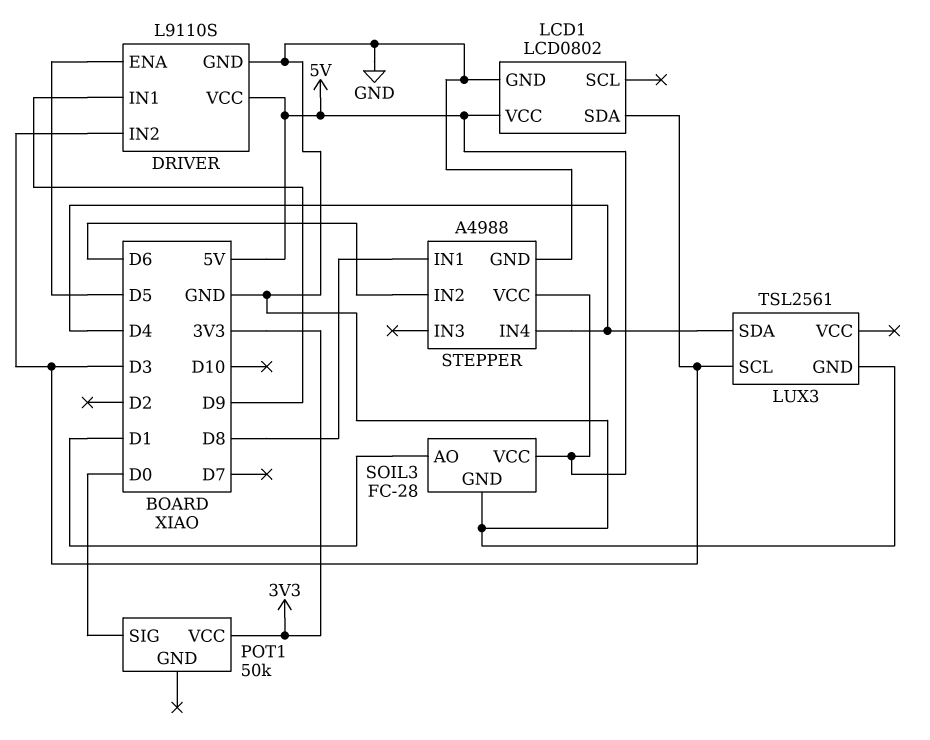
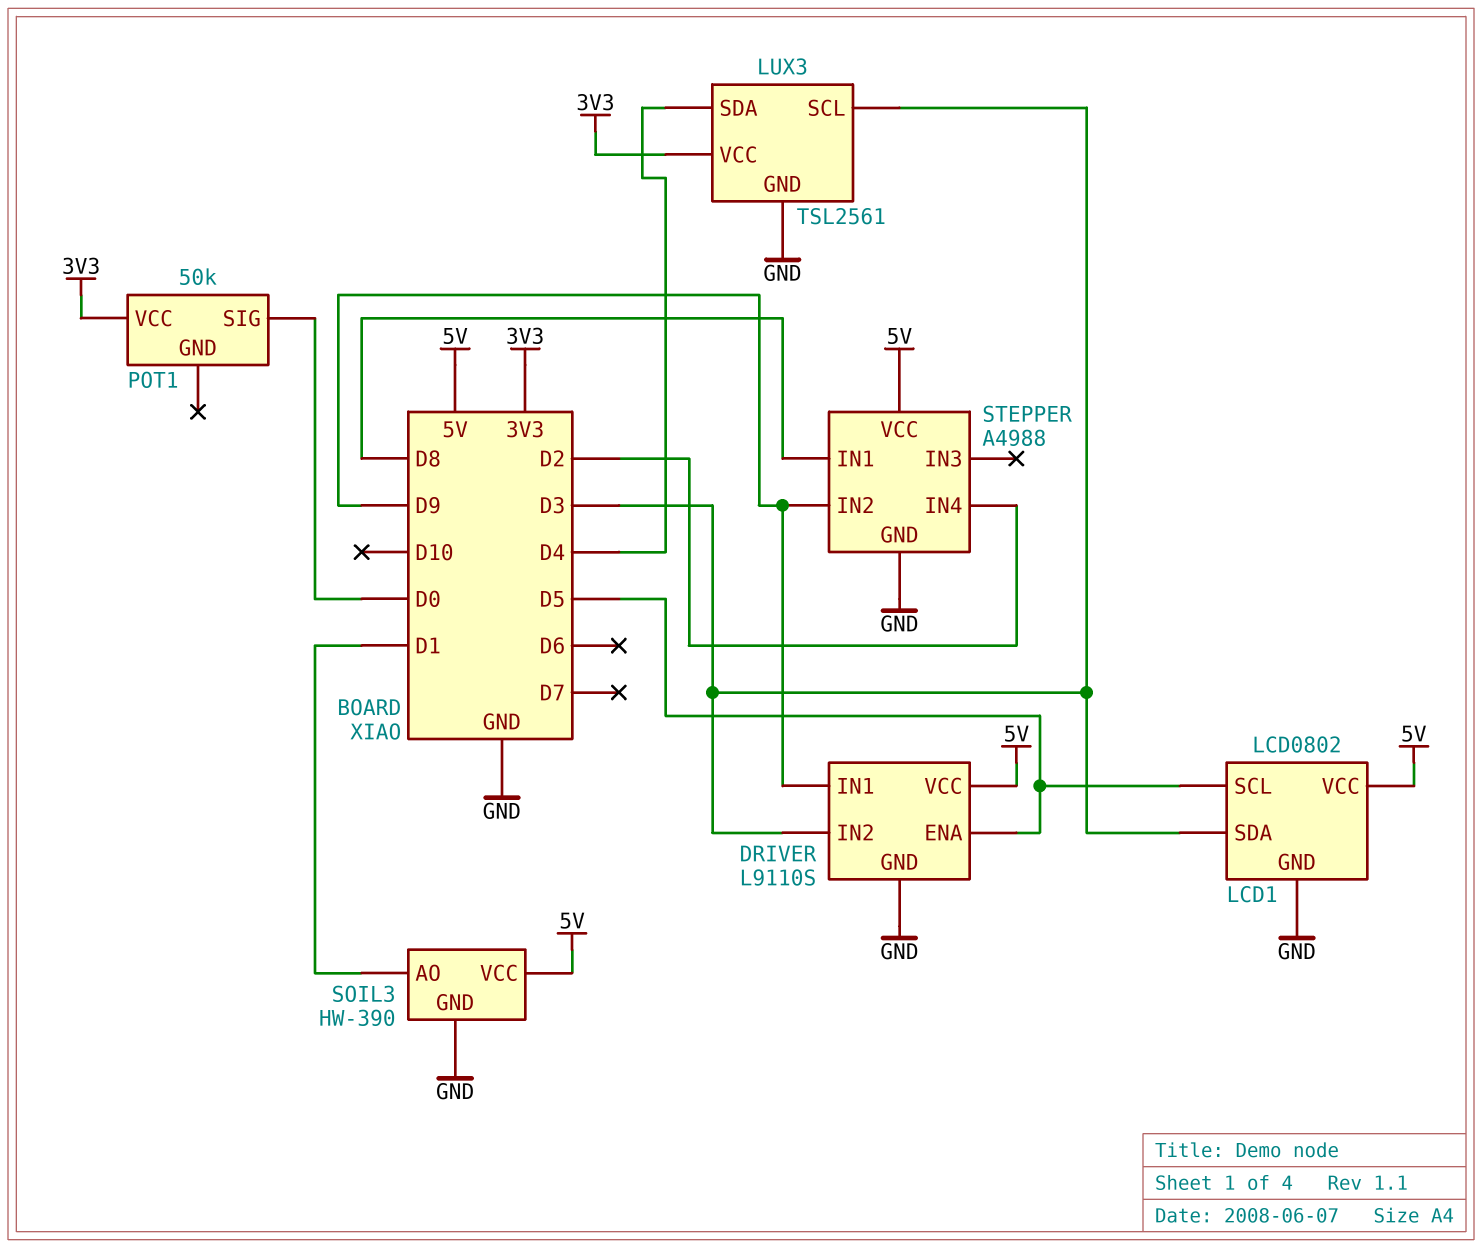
LCD1 pin SCL: none -> D5
LUX3 pin VCC: none -> 3V3
SOIL3: FC-28 -> HW-390
STEPPER pin IN2: D6 -> D9
STEPPER pin IN4: D4 -> D2

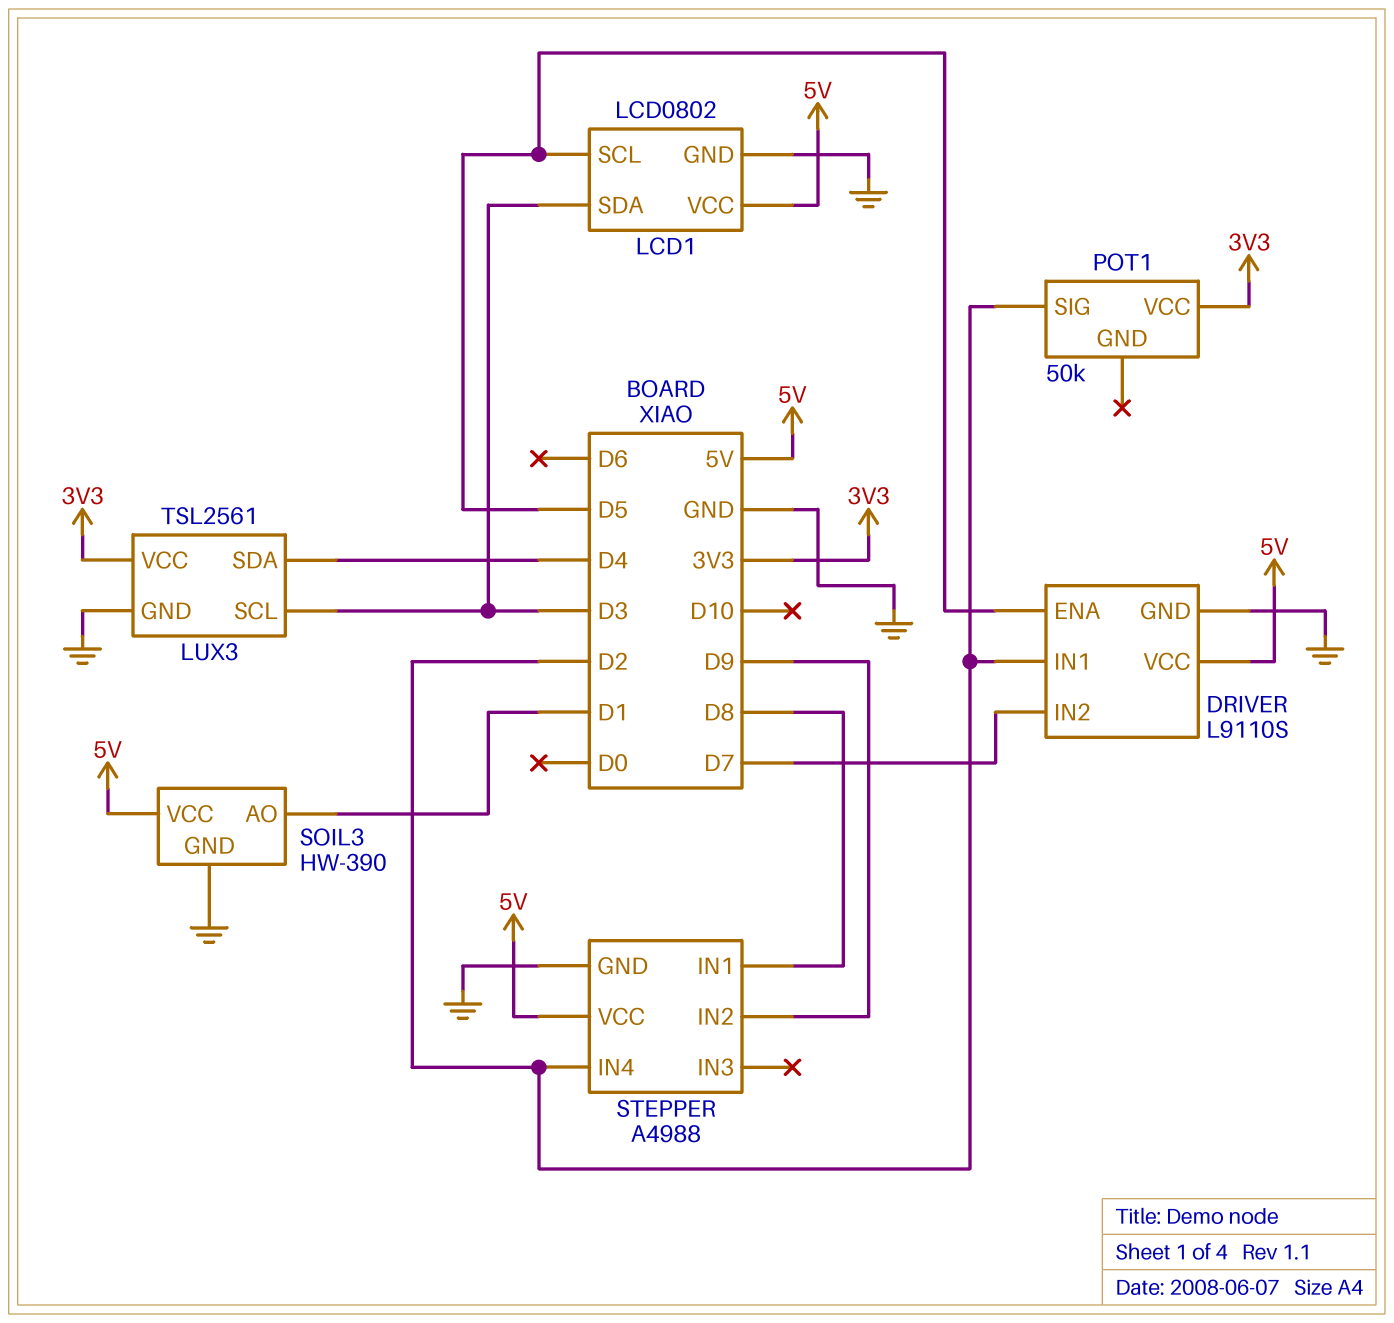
DRIVER pin IN1: D9 -> D2
DRIVER pin IN2: D3 -> D7
POT1 pin SIG: D0 -> D2

